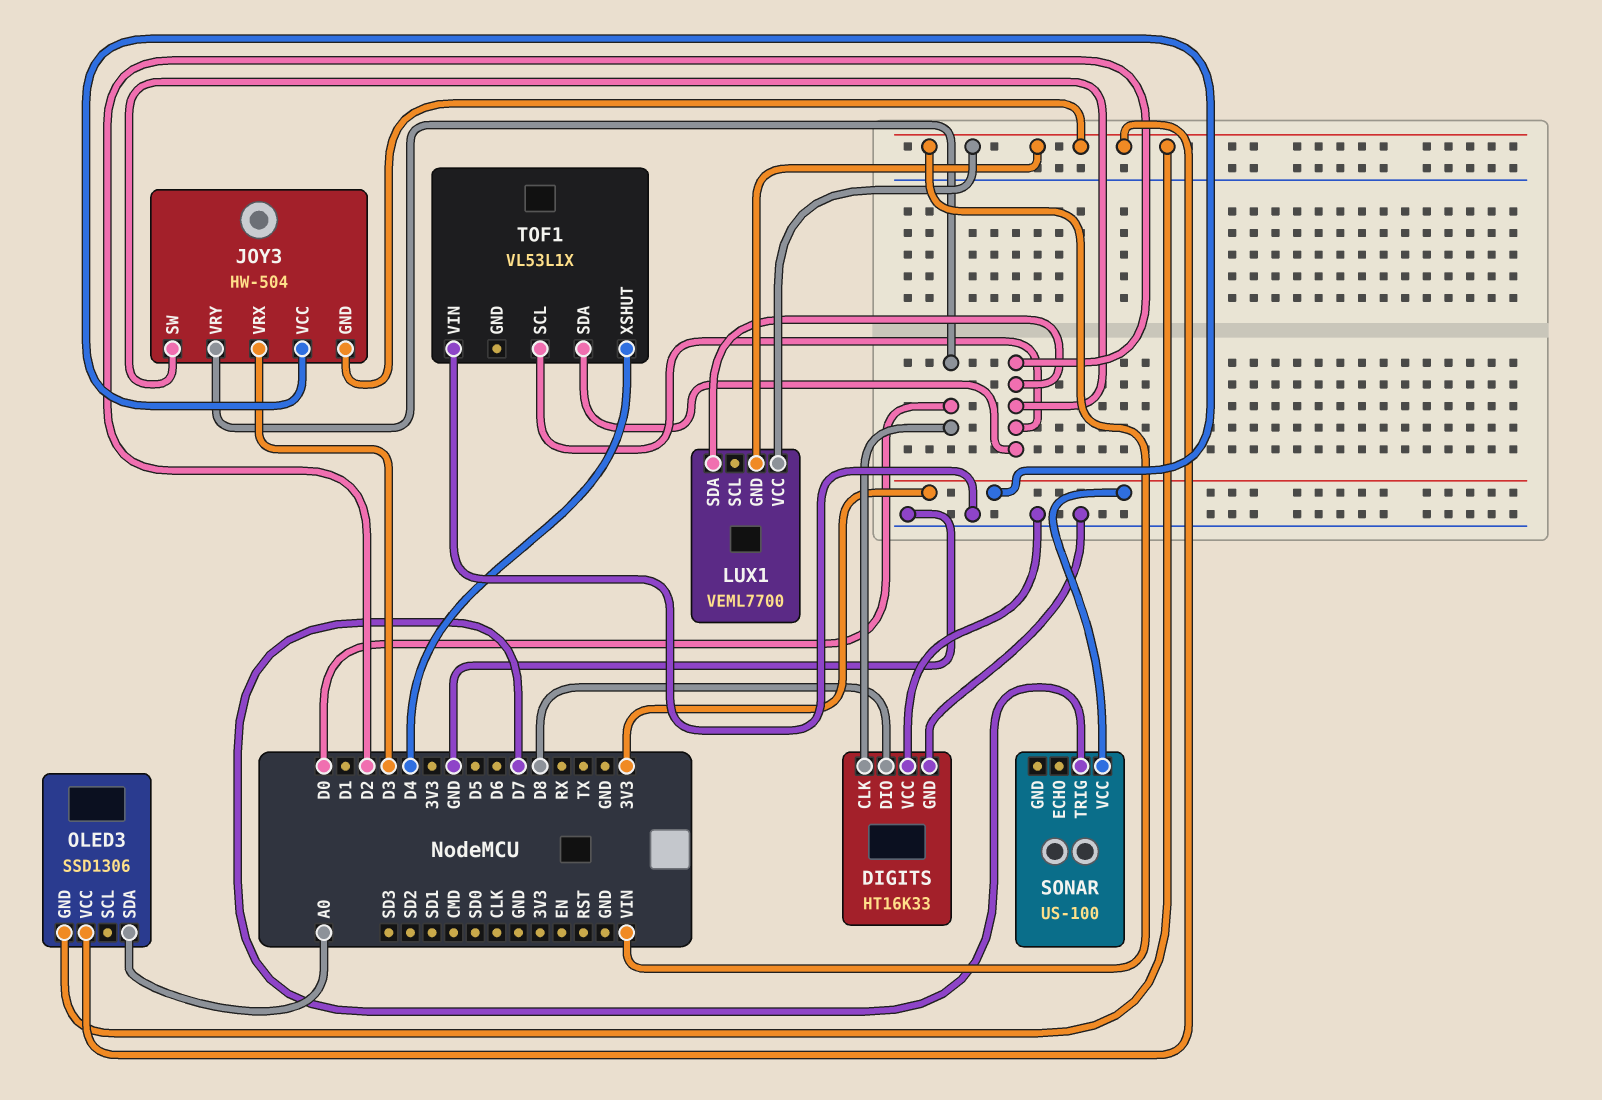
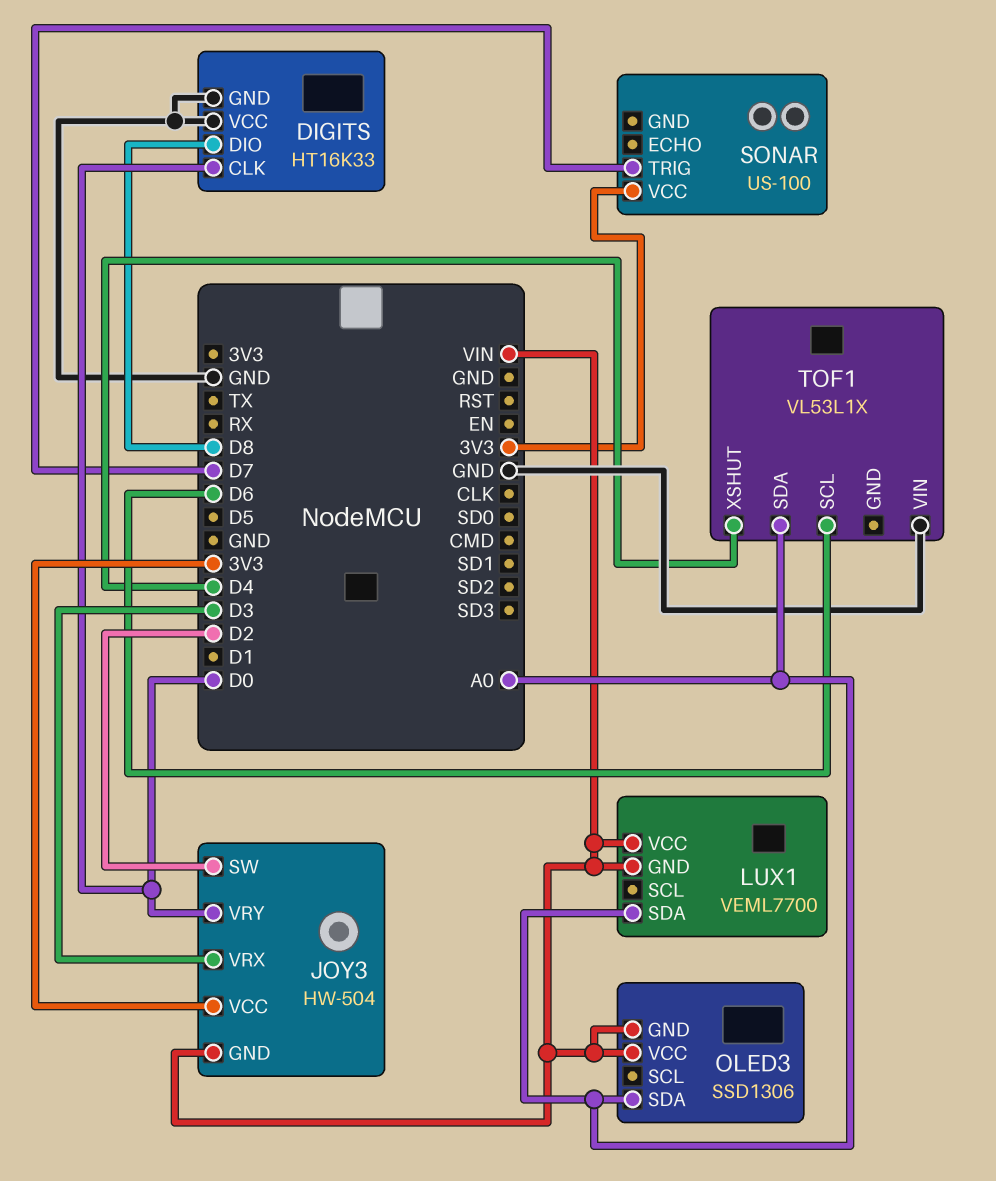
LUX1 pin SDA: D2 -> A0
TOF1 pin SCL: D2 -> D6
TOF1 pin SDA: D2 -> A0

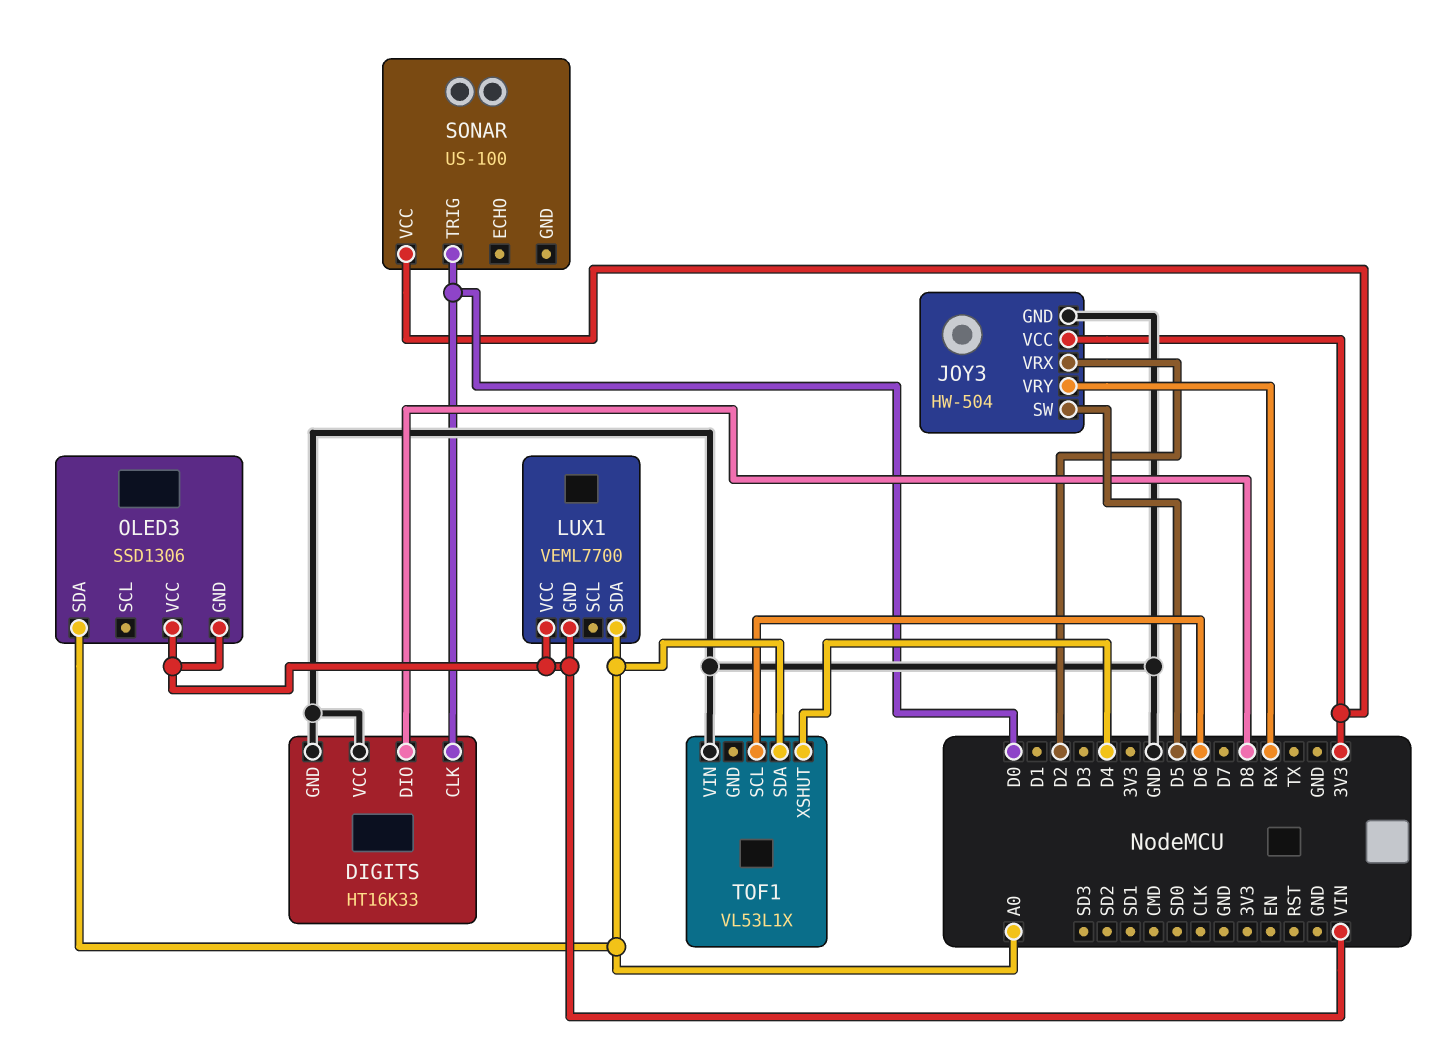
JOY3 pin GND: VIN -> GND
JOY3 pin SW: D2 -> D5
JOY3 pin VRX: D3 -> D2
JOY3 pin VRY: D0 -> RX
SONAR pin TRIG: D7 -> D0

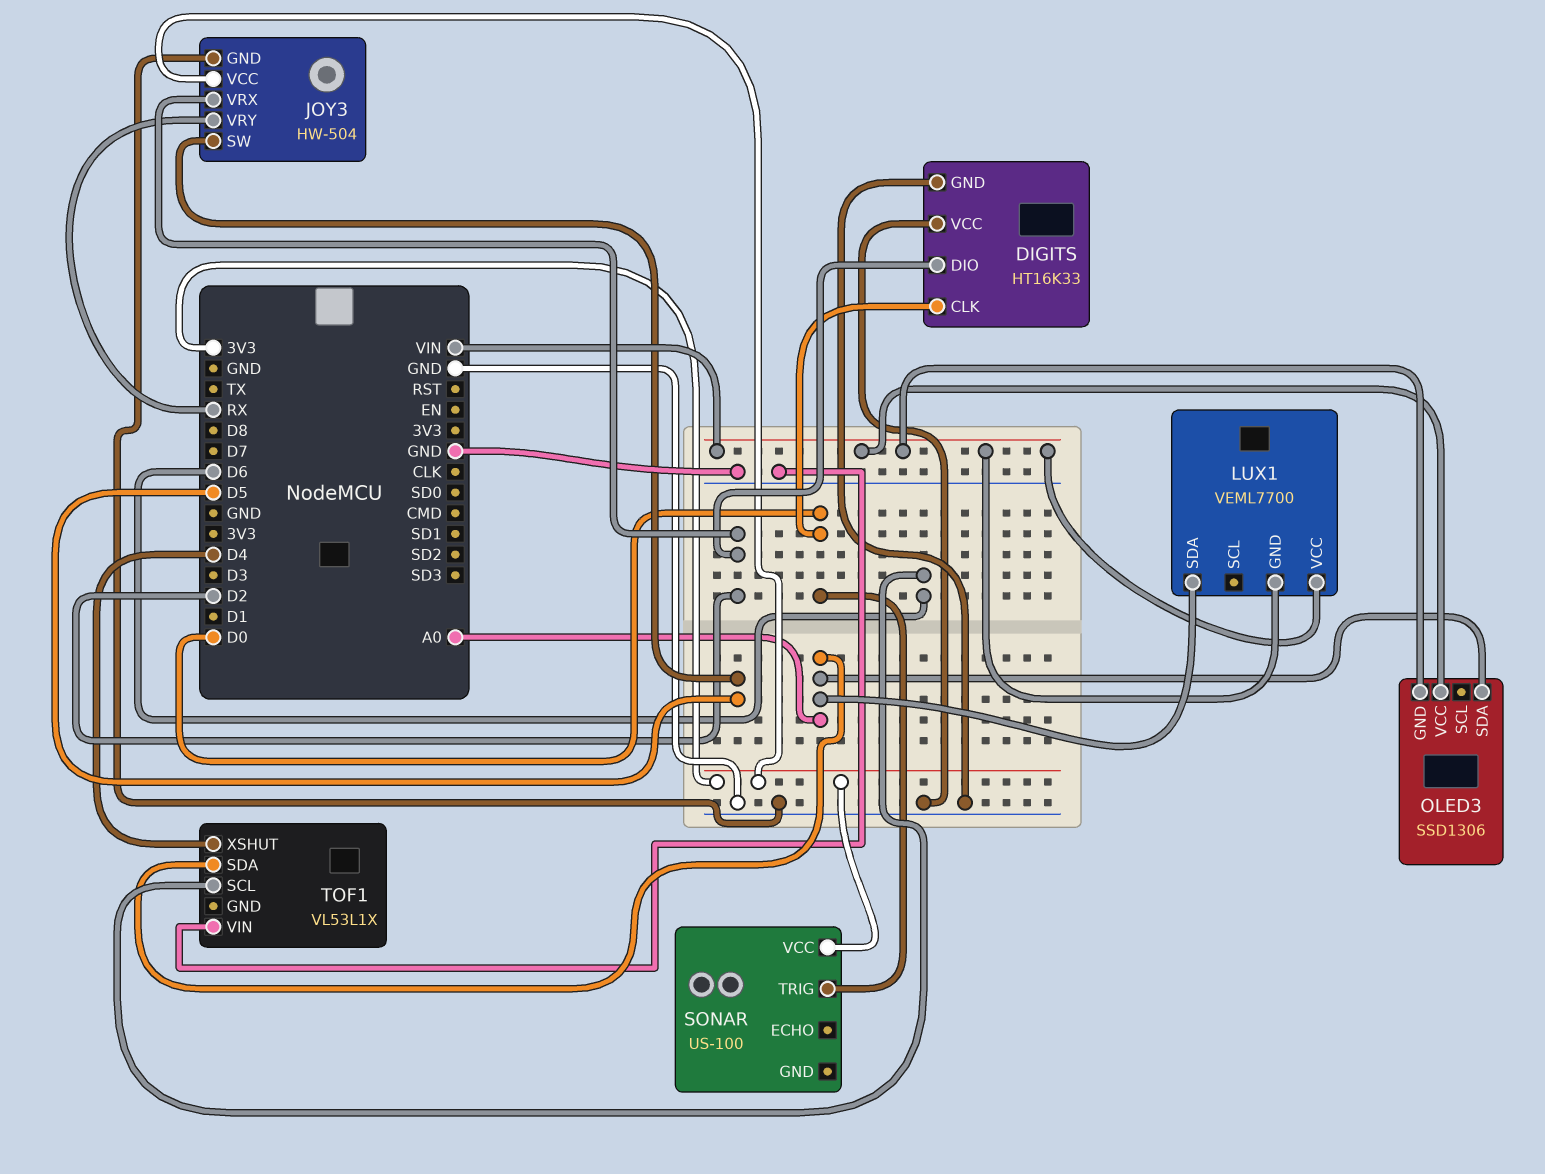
DIGITS pin DIO: D8 -> D2

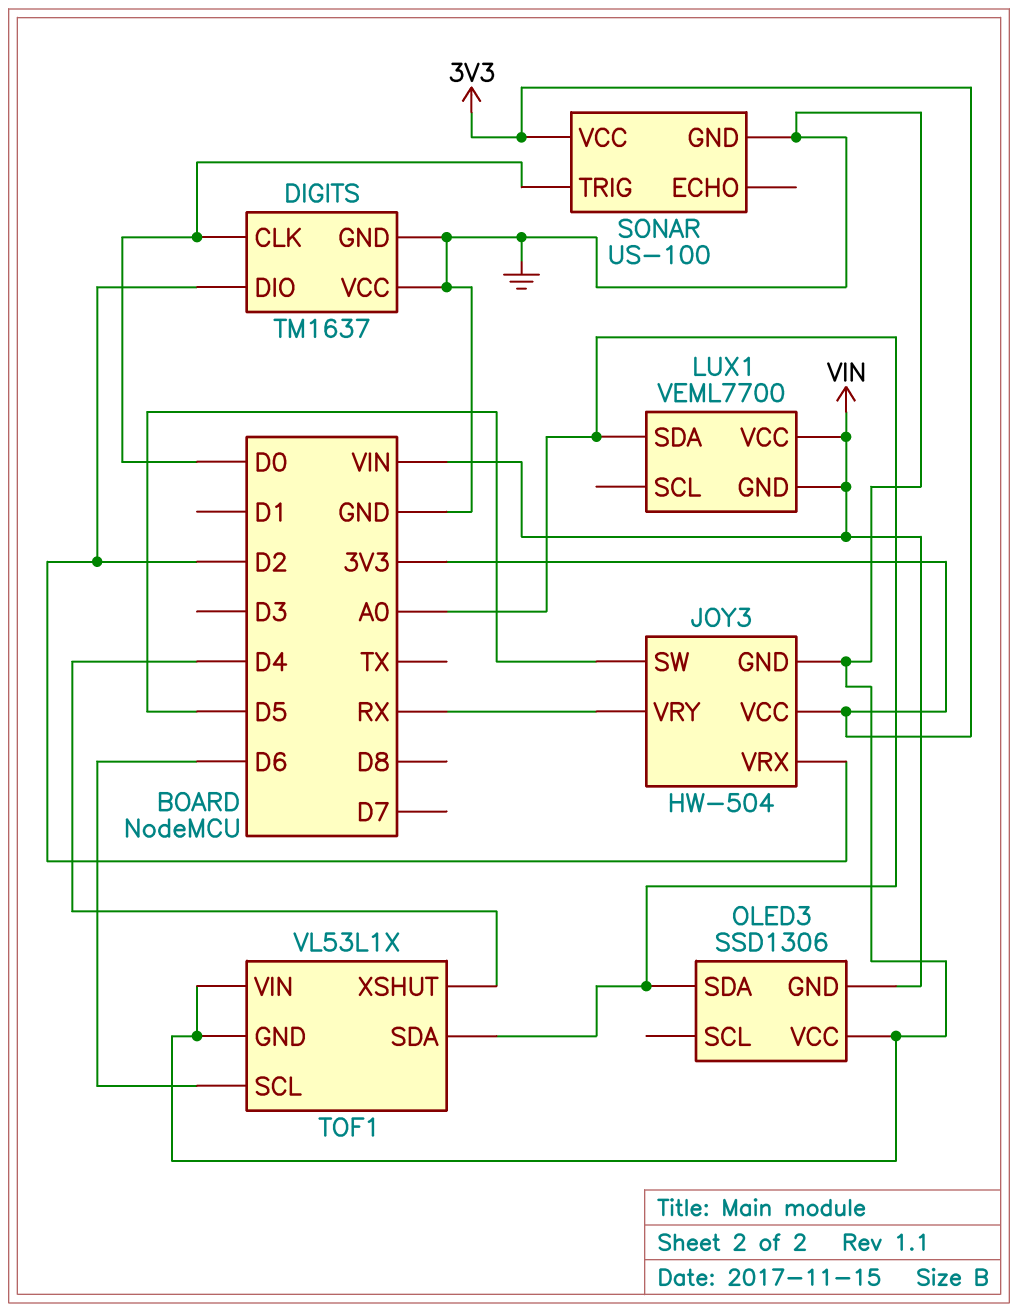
DIGITS: HT16K33 -> TM1637
OLED3 pin VCC: VIN -> GND
SONAR pin GND: none -> GND
TOF1 pin GND: none -> GND

